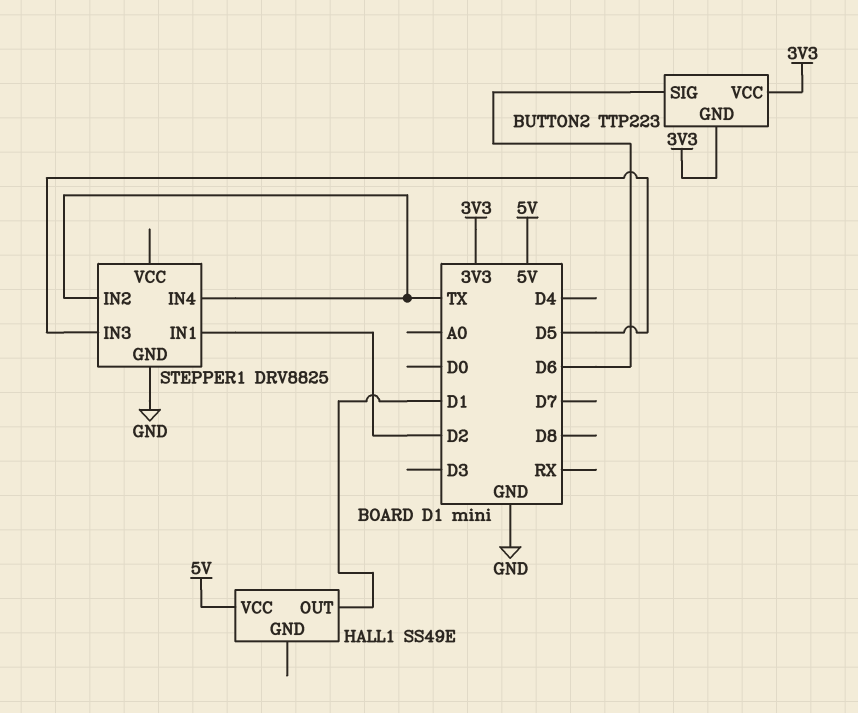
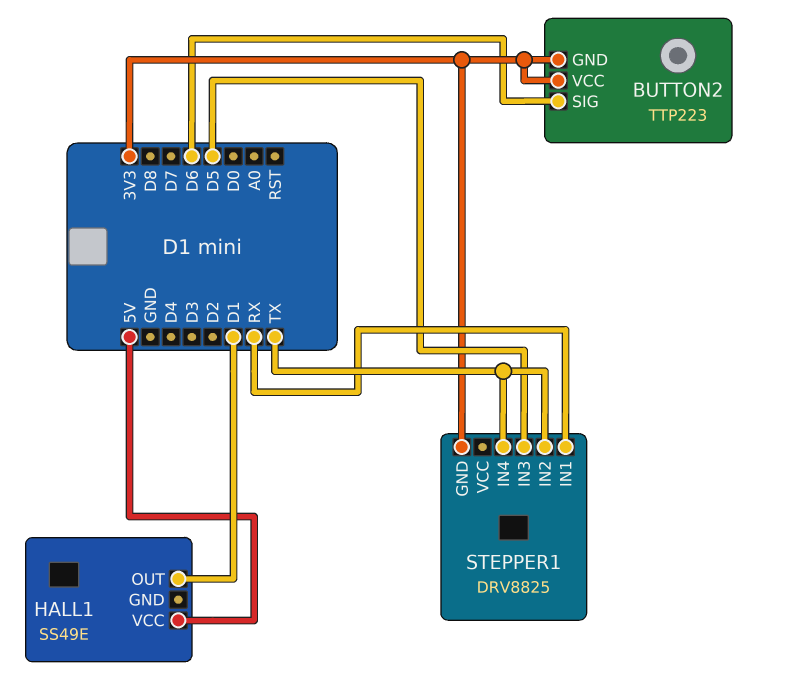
STEPPER1 pin GND: GND -> 3V3
STEPPER1 pin IN1: D2 -> RX

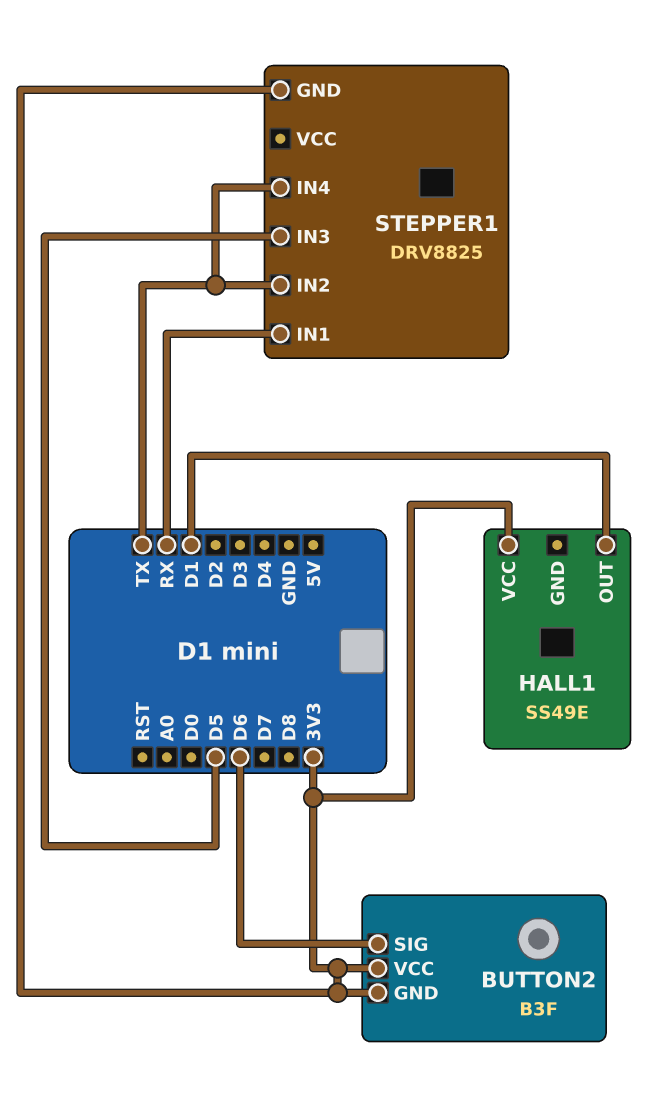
BUTTON2: TTP223 -> B3F
HALL1 pin VCC: 5V -> 3V3

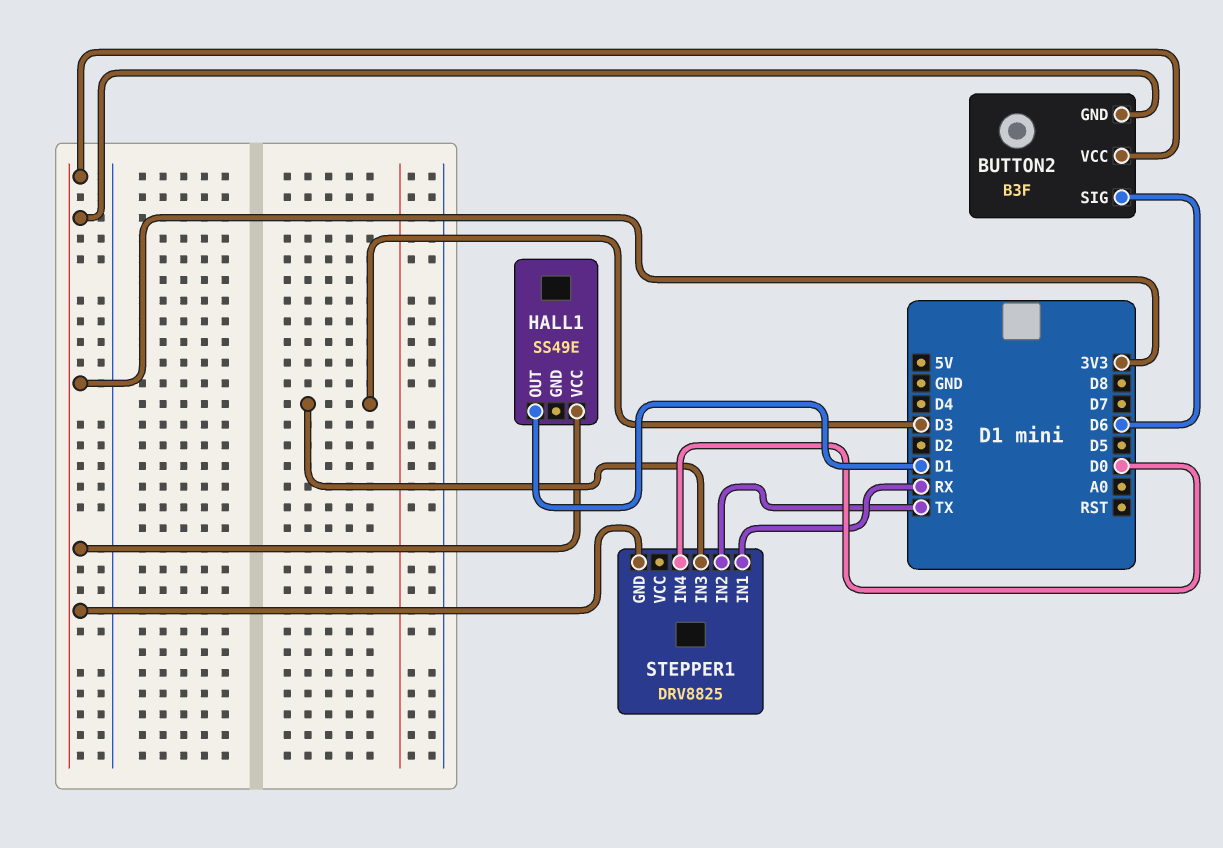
STEPPER1 pin IN3: D5 -> D3
STEPPER1 pin IN4: TX -> D0

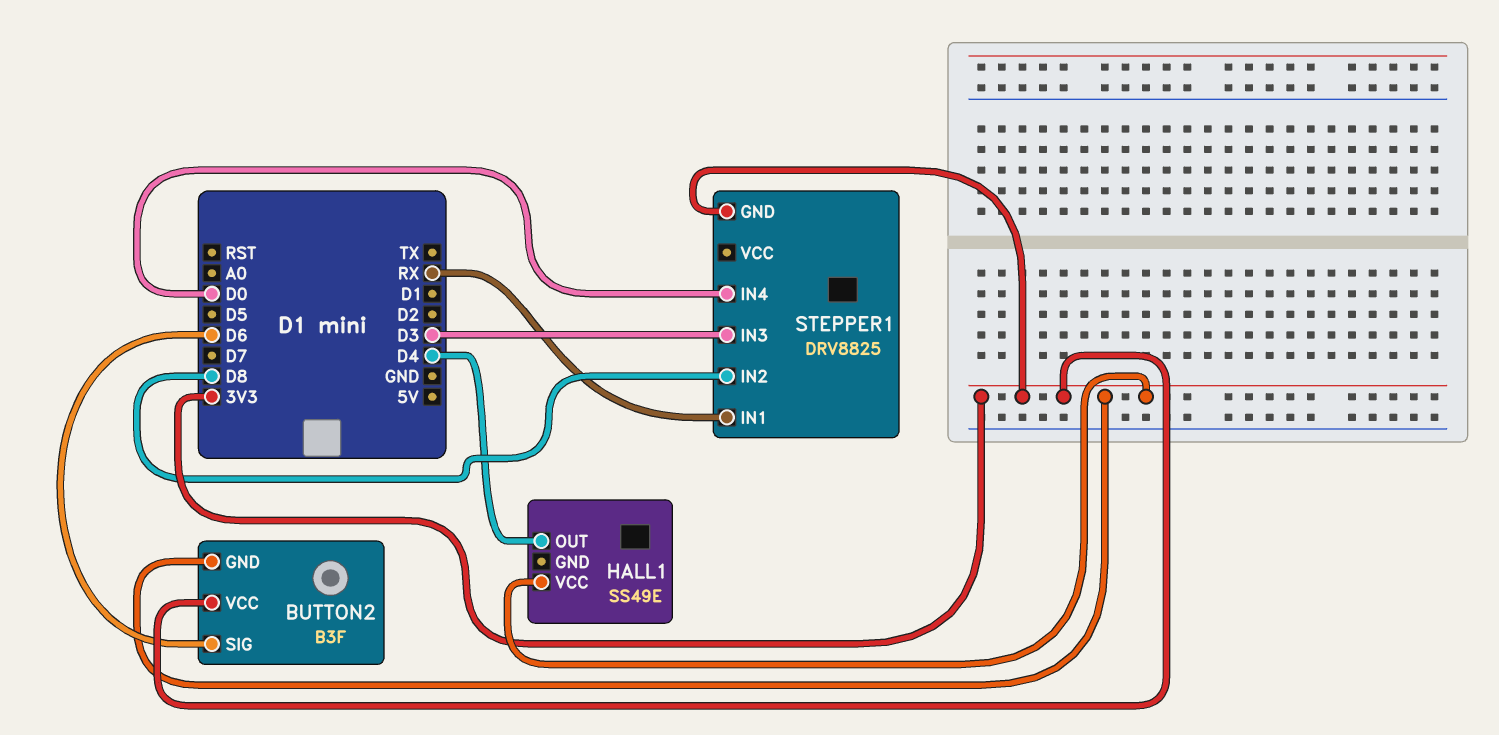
HALL1 pin OUT: D1 -> D4
STEPPER1 pin IN2: TX -> D8

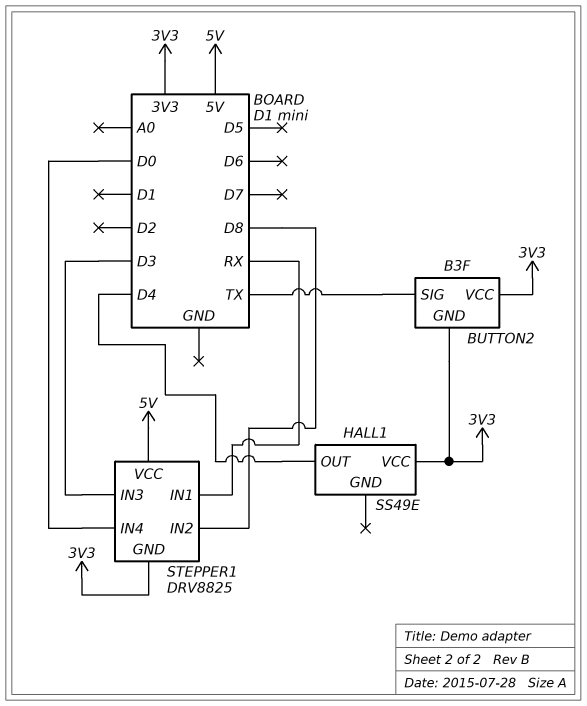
BUTTON2 pin SIG: D6 -> TX
STEPPER1 pin VCC: none -> 5V

